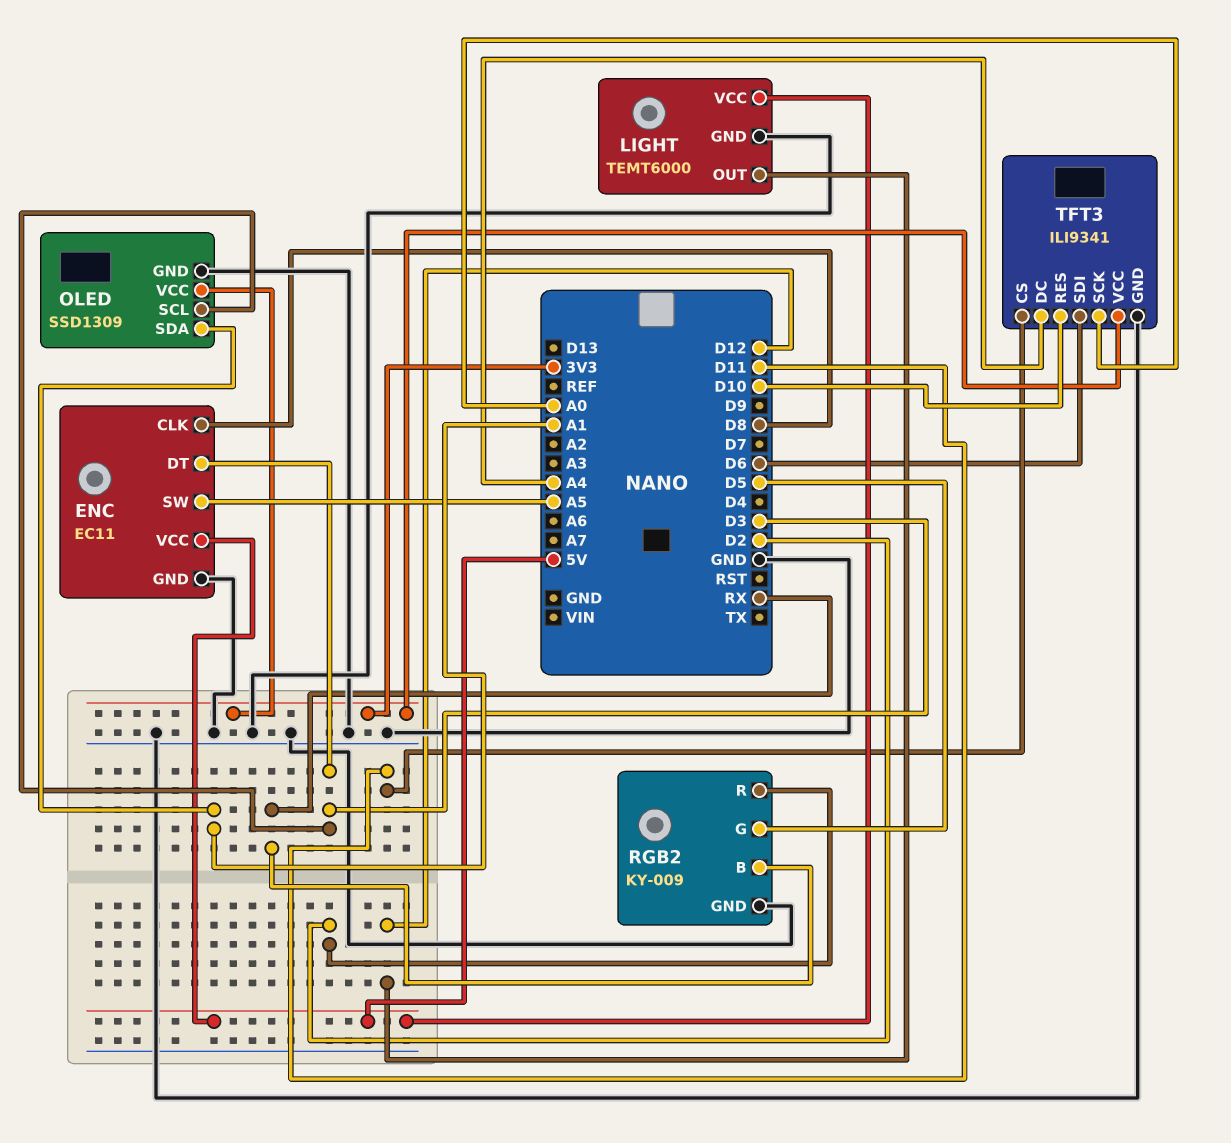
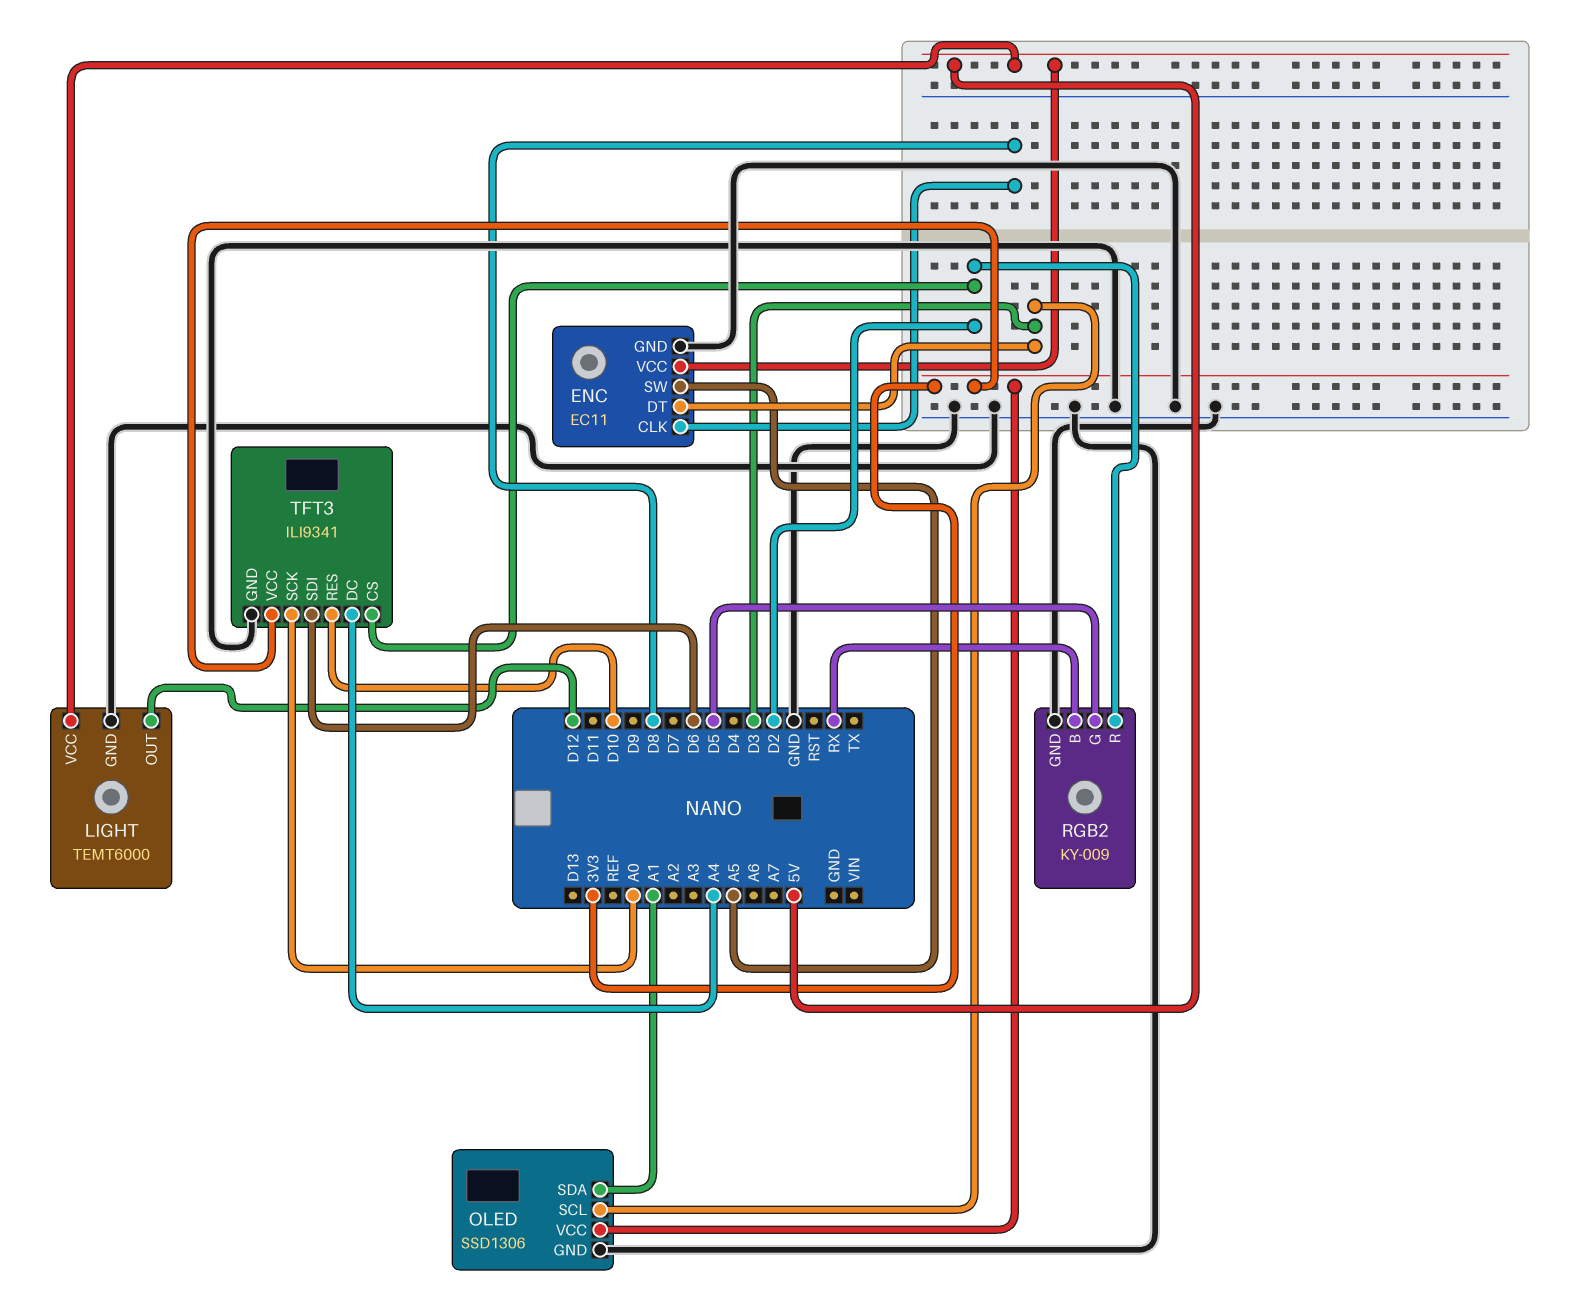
OLED: SSD1309 -> SSD1306
TFT3 pin CS: D11 -> D2

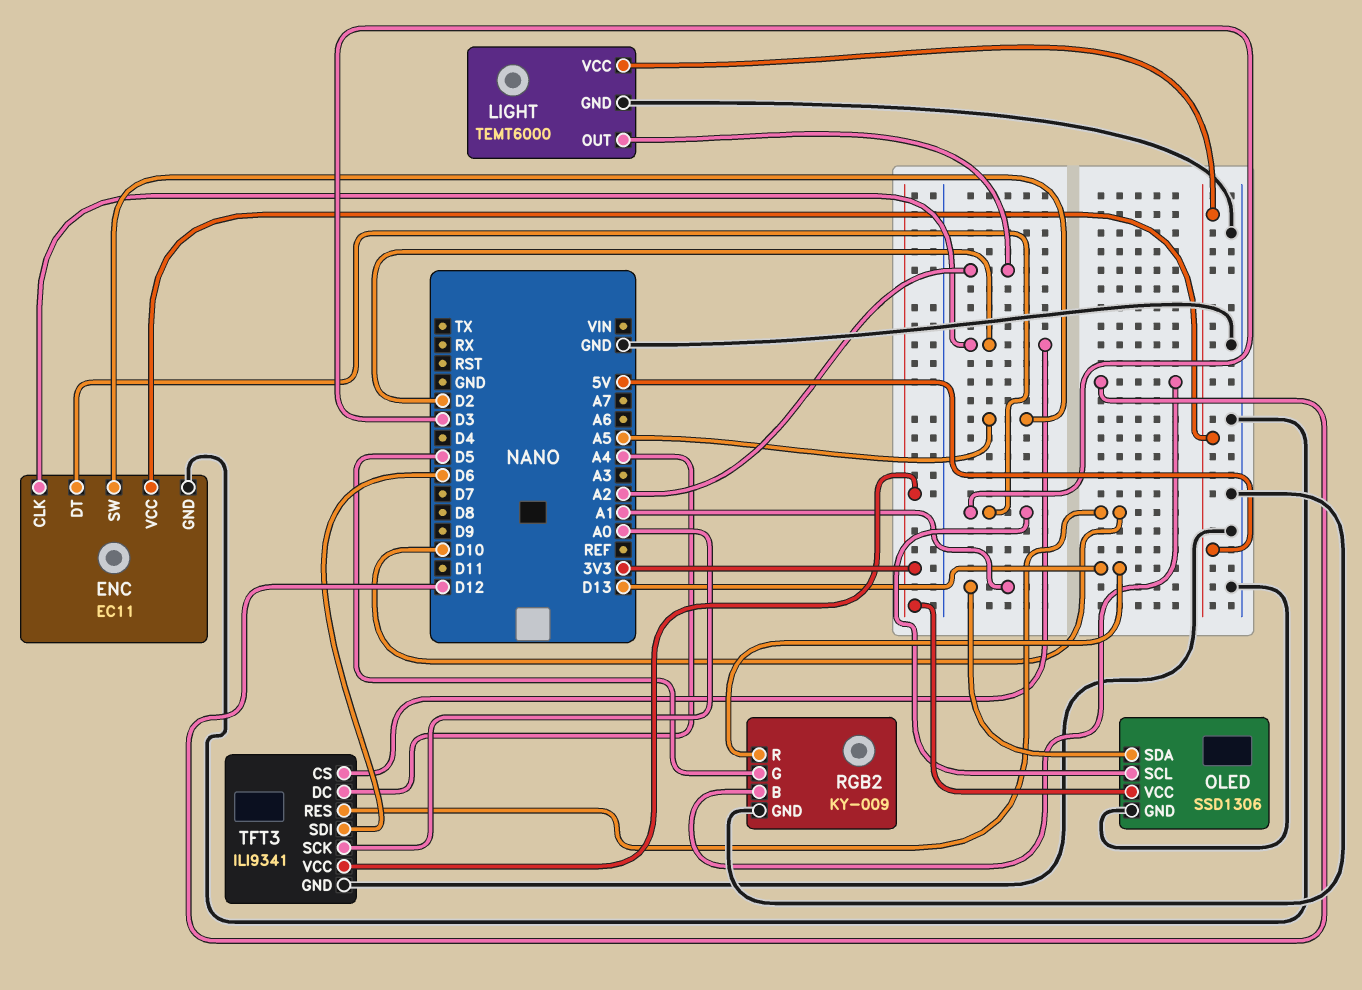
ENC pin CLK: D8 -> D2
LIGHT pin OUT: D12 -> A2
RGB2 pin B: RX -> D12
RGB2 pin R: D2 -> D13

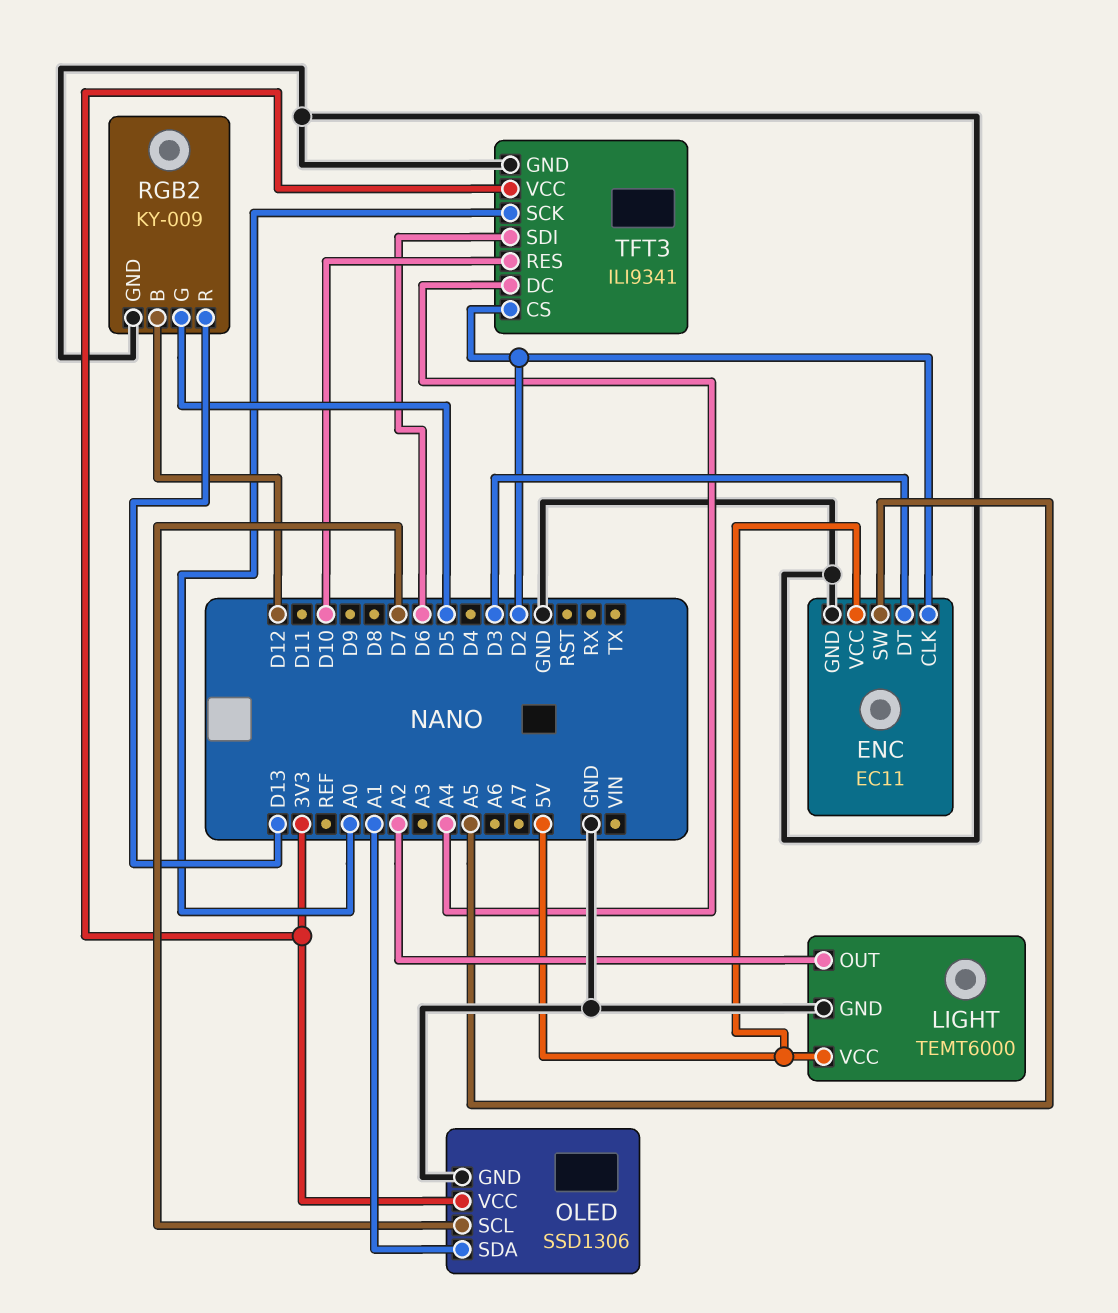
OLED pin SCL: D3 -> D7

